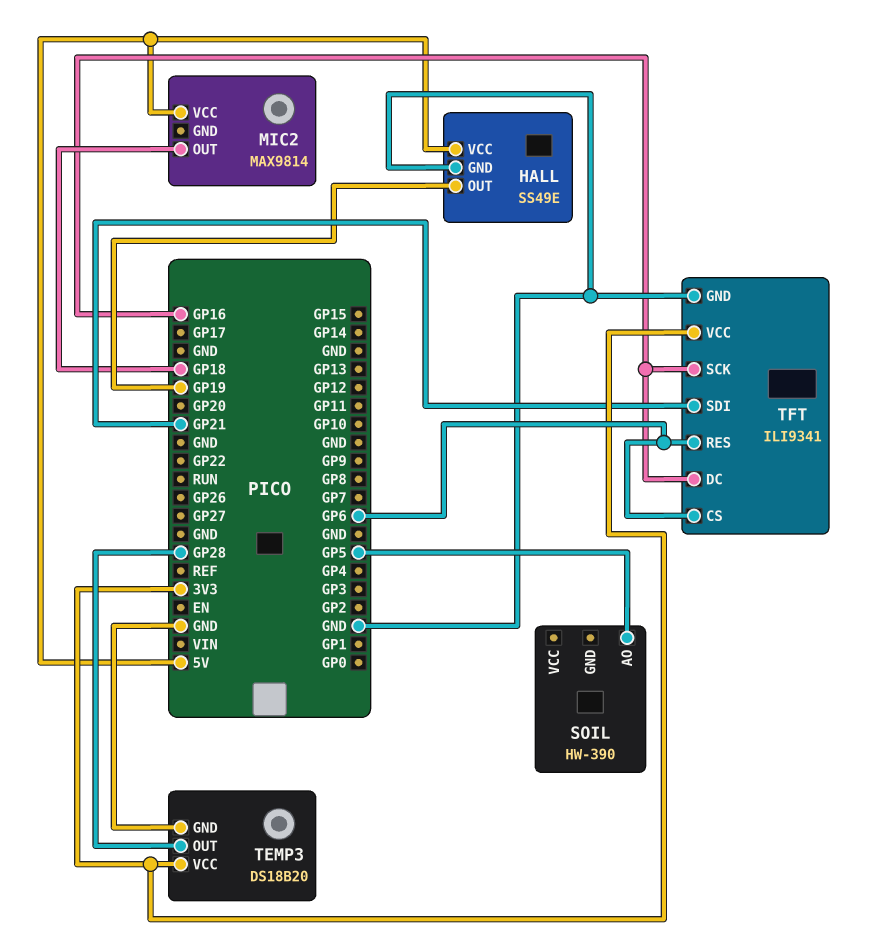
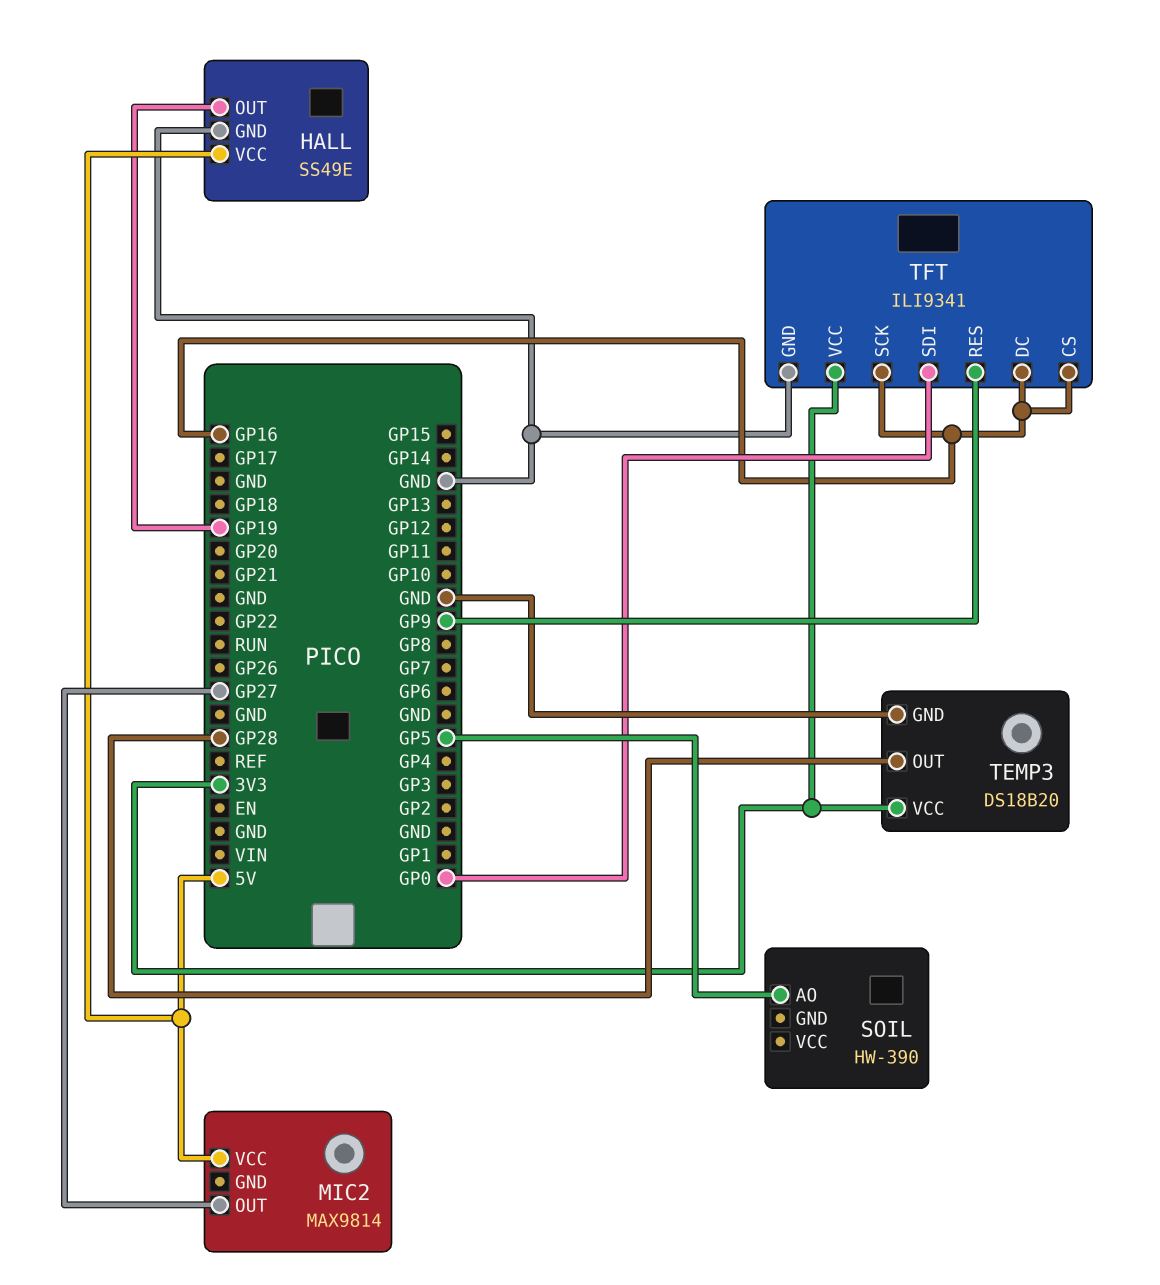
MIC2 pin OUT: GP18 -> GP27
TFT pin CS: GP6 -> GP16
TFT pin RES: GP6 -> GP9
TFT pin SDI: GP21 -> GP0

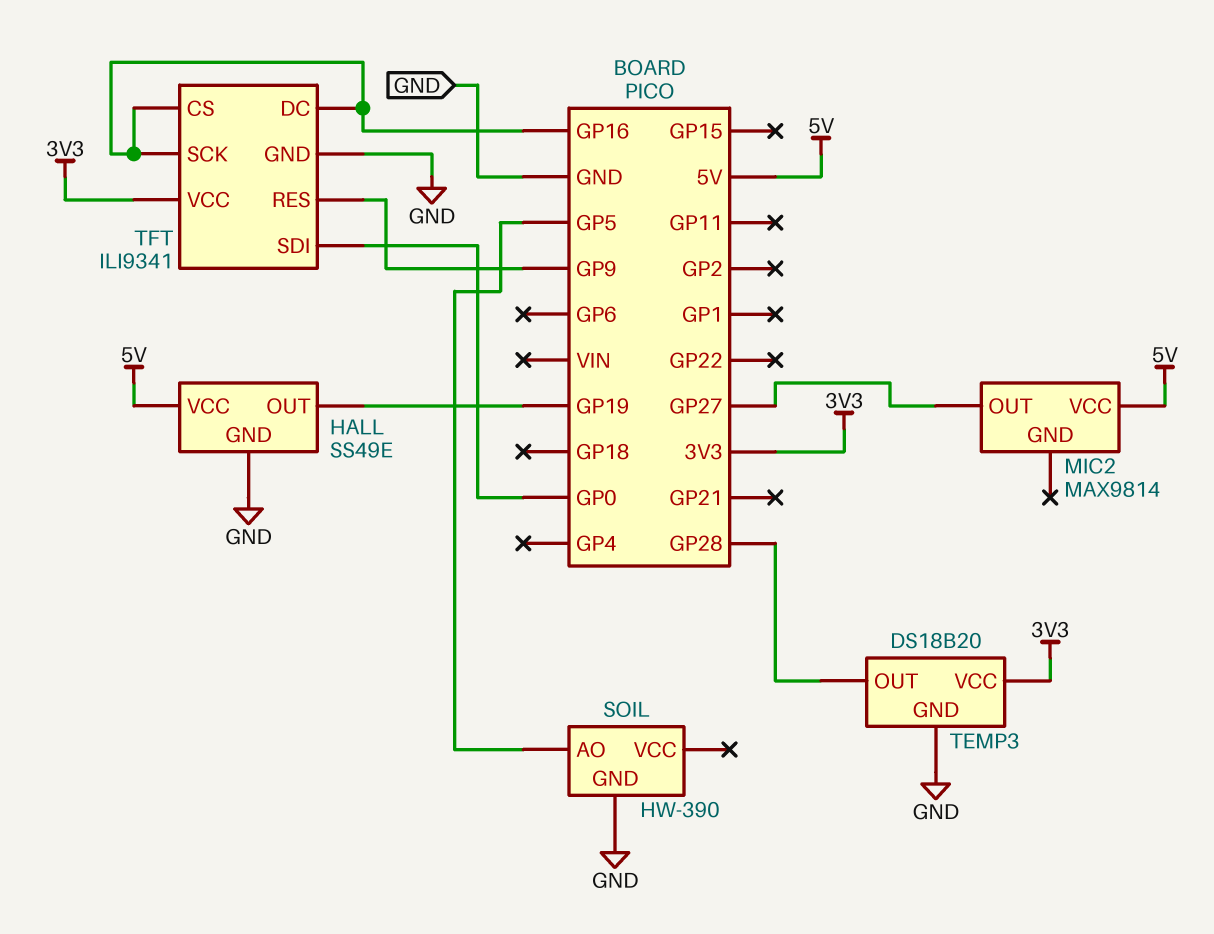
SOIL pin GND: none -> GND

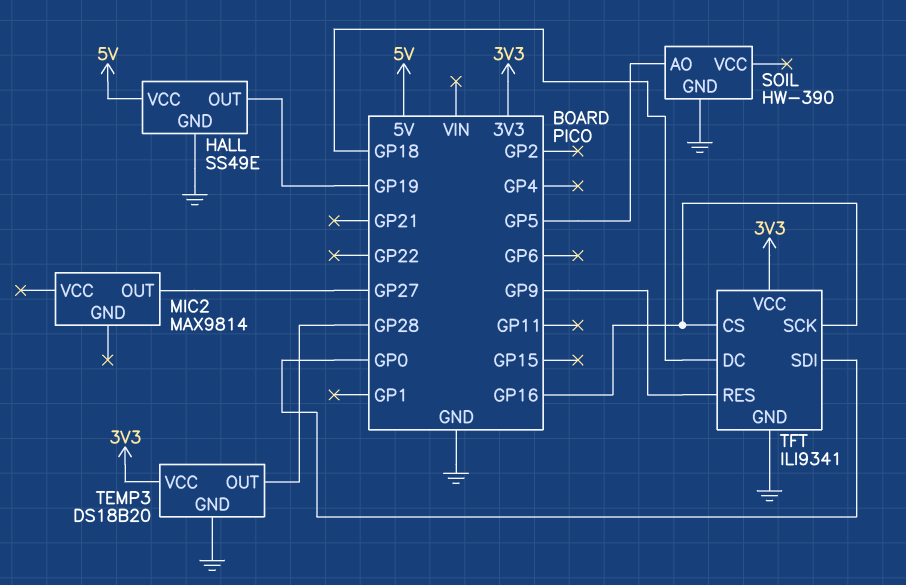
MIC2 pin VCC: 5V -> none
TFT pin DC: GP16 -> GP18

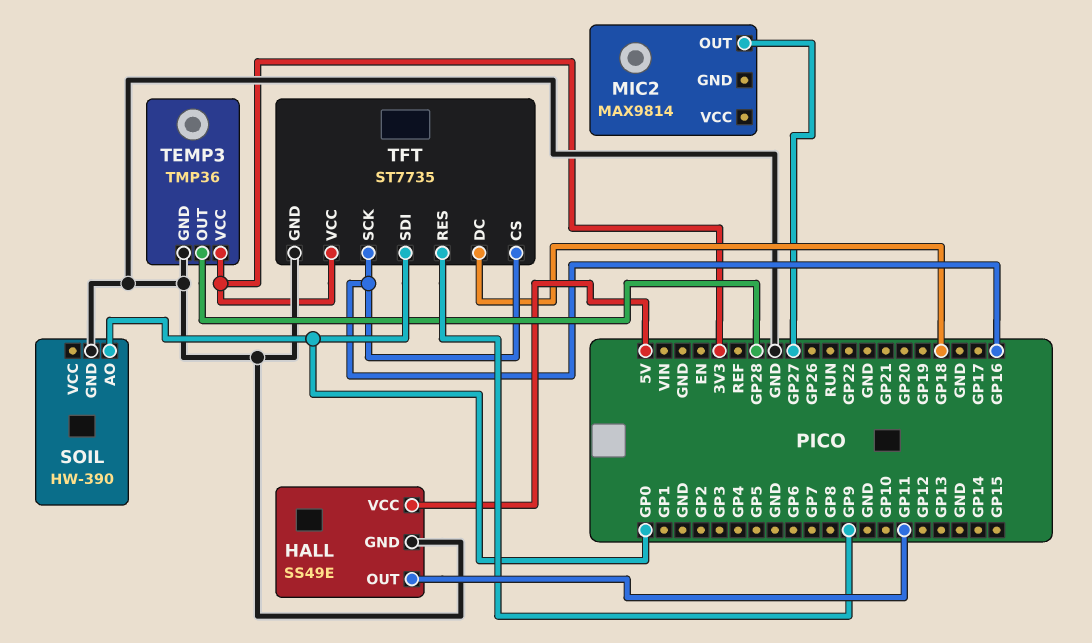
HALL pin OUT: GP19 -> GP11
SOIL pin AO: GP5 -> GP0
TEMP3: DS18B20 -> TMP36
TFT: ILI9341 -> ST7735

